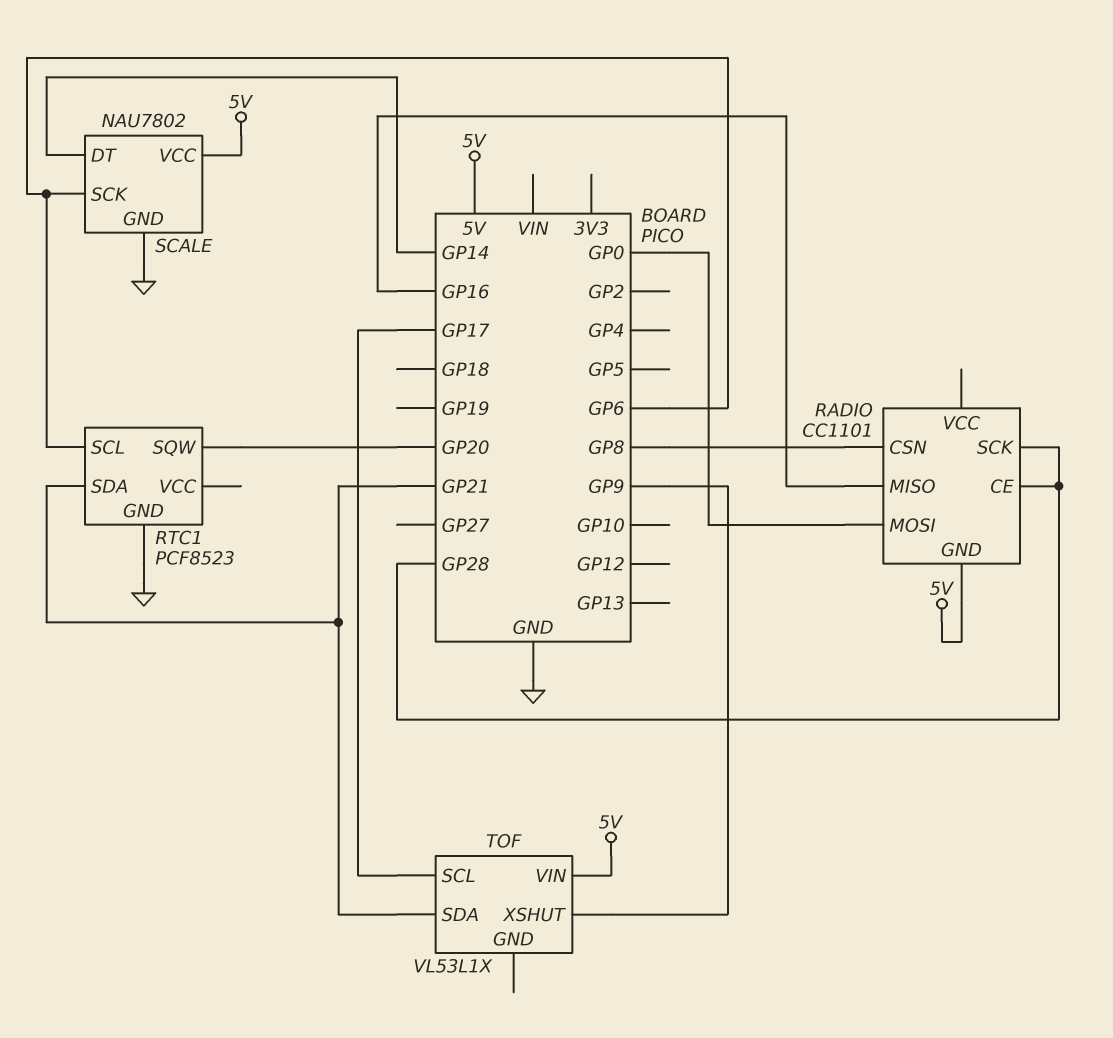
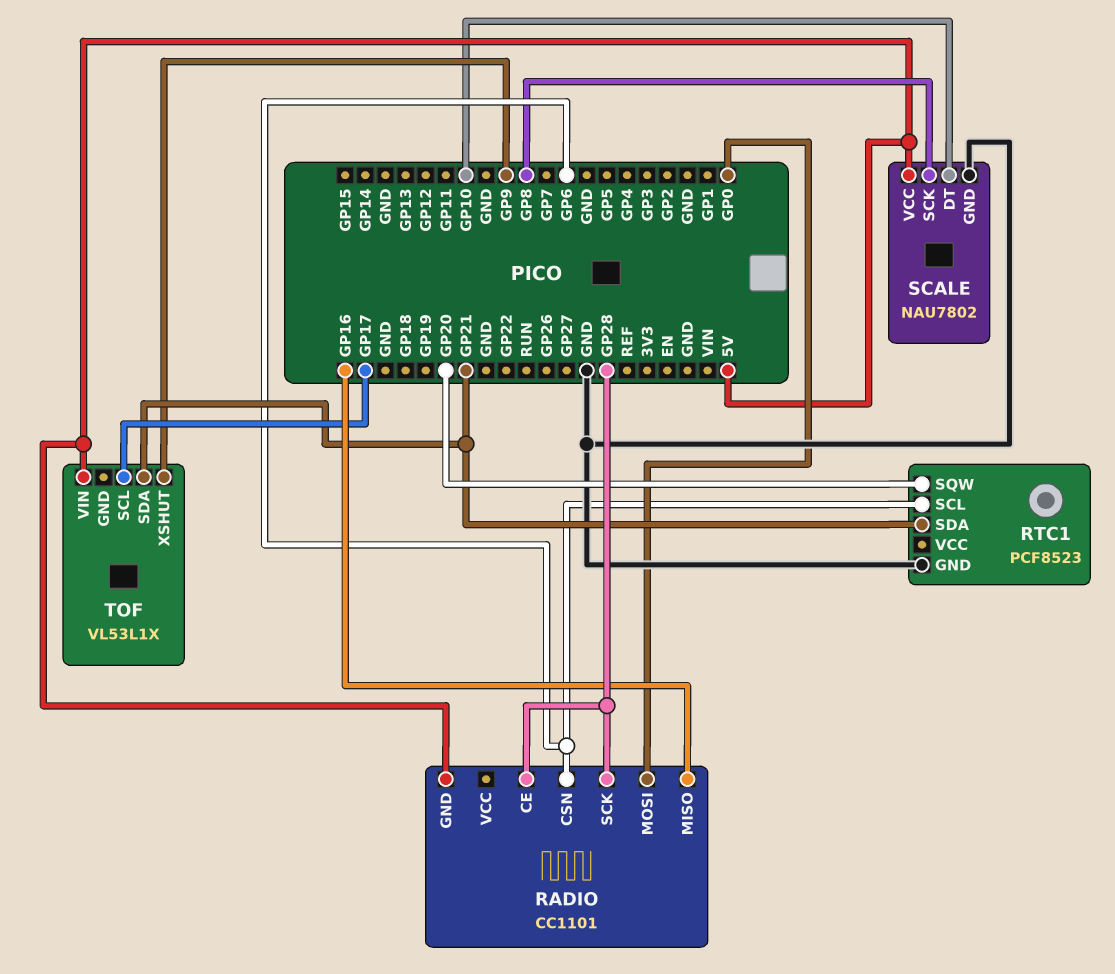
RADIO pin CSN: GP8 -> GP6
SCALE pin DT: GP14 -> GP10
SCALE pin SCK: GP6 -> GP8

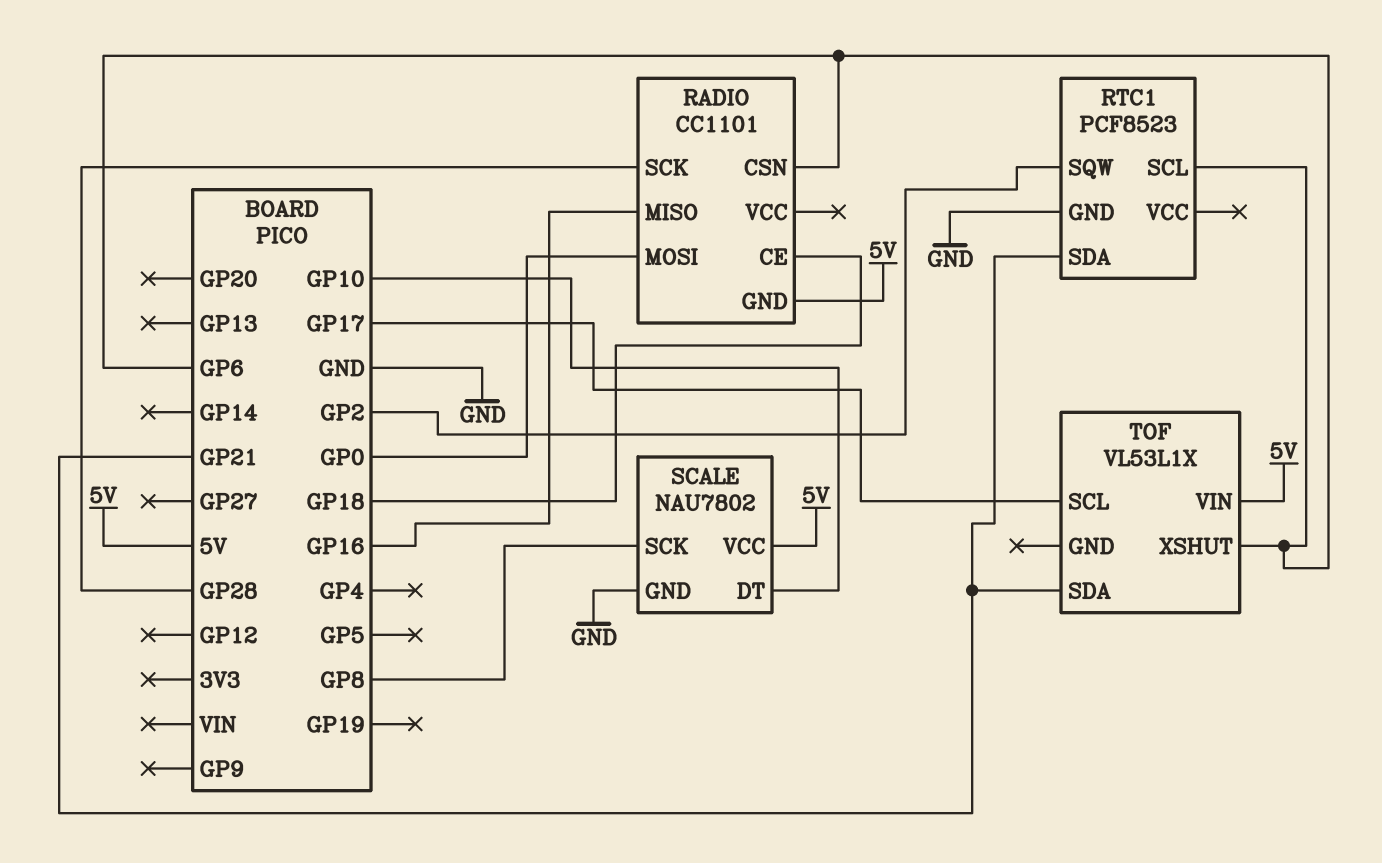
RADIO pin CE: GP28 -> GP18
RTC1 pin SQW: GP20 -> GP2
TOF pin XSHUT: GP9 -> GP6

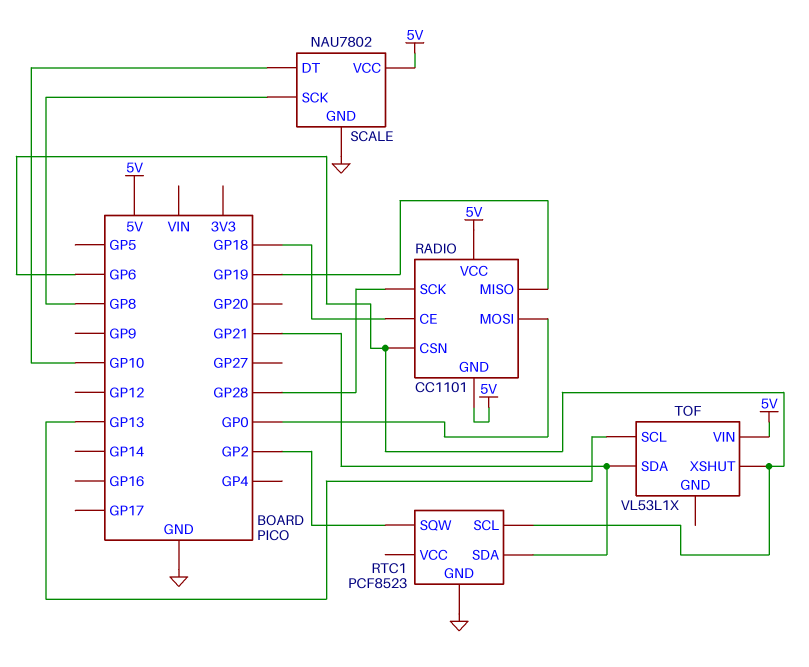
RADIO pin MISO: GP16 -> GP19
RADIO pin VCC: none -> 5V
TOF pin SCL: GP17 -> GP13

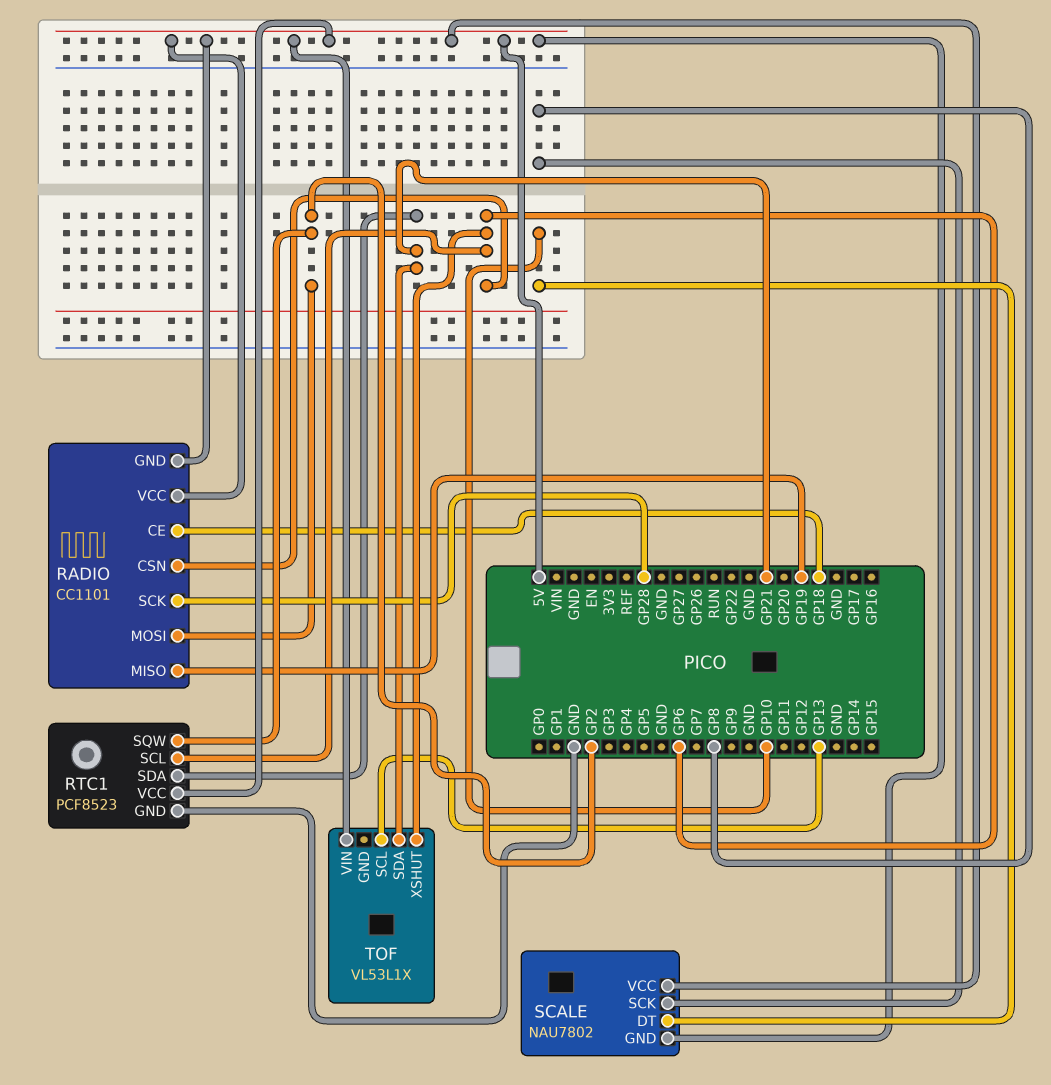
RADIO pin MOSI: GP0 -> GP2
RTC1 pin VCC: none -> 5V
SCALE pin GND: GND -> 5V

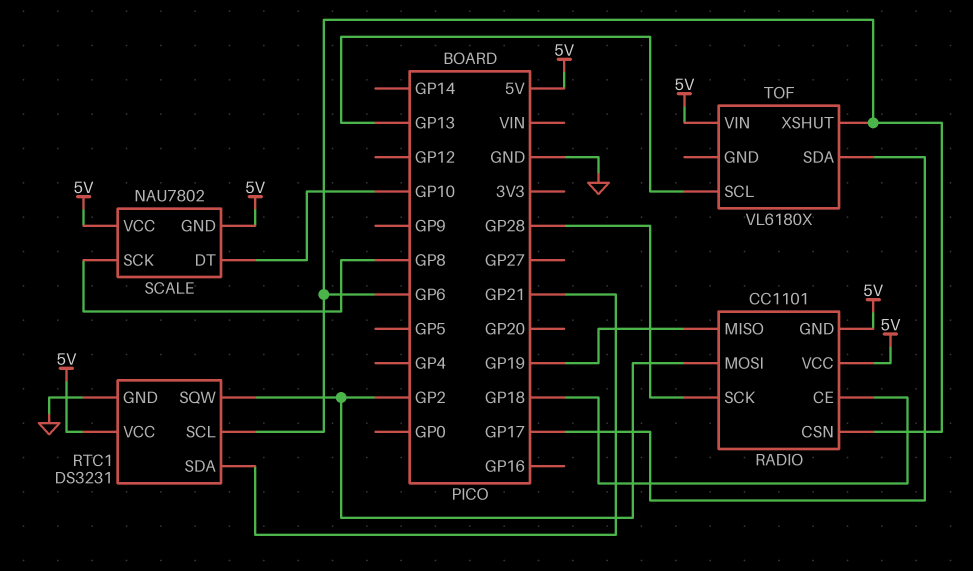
RTC1: PCF8523 -> DS3231
TOF: VL53L1X -> VL6180X
TOF pin SDA: GP21 -> GP17

